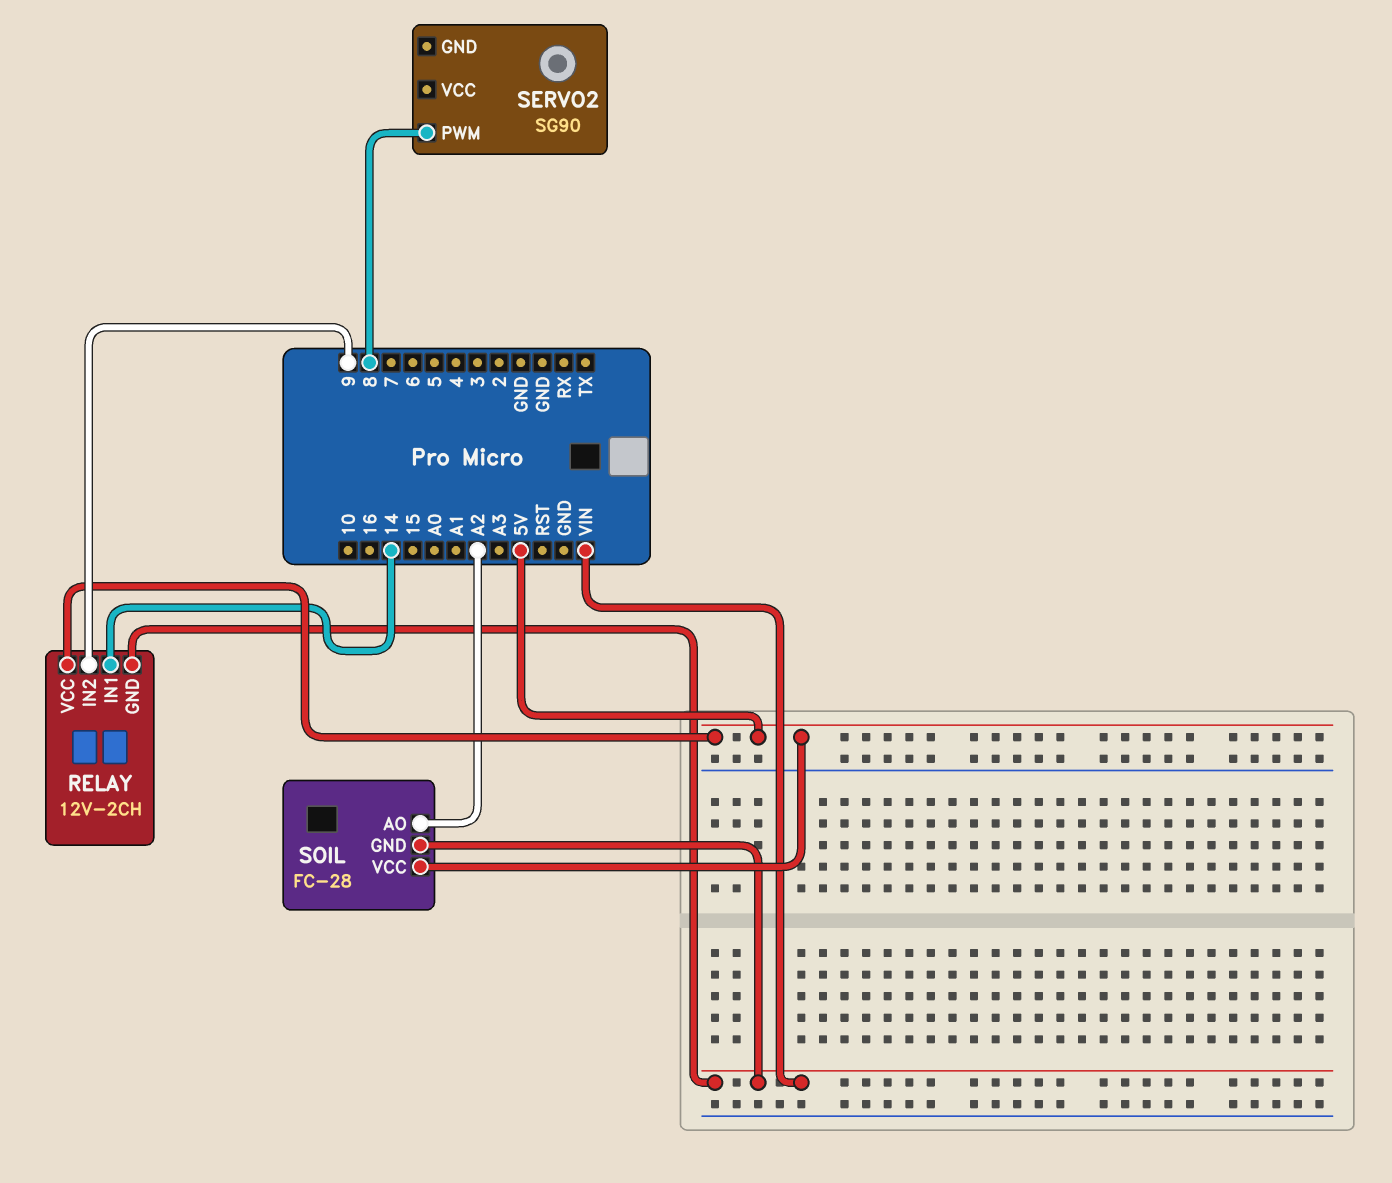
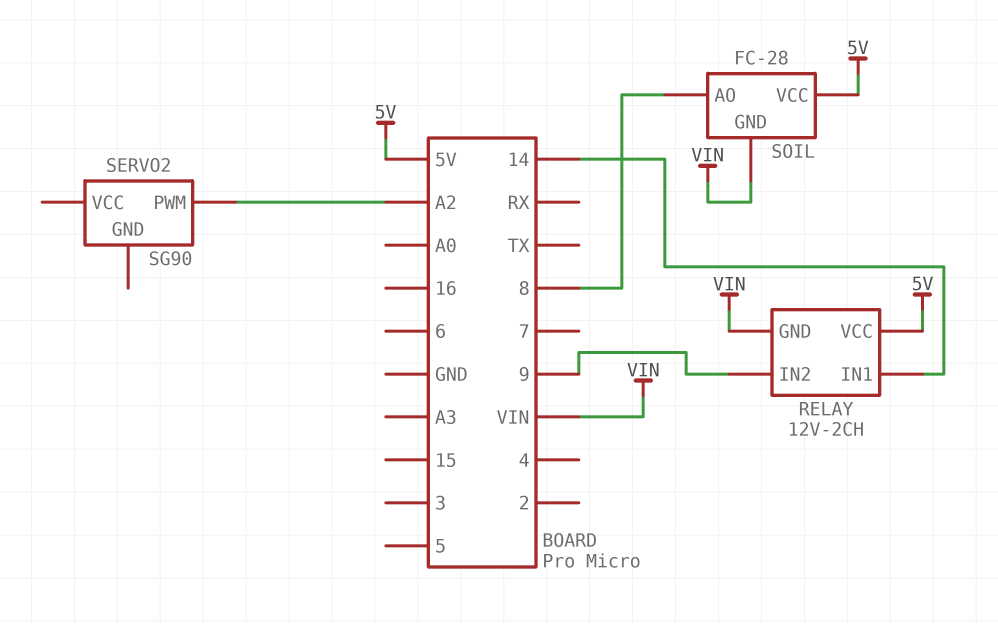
SERVO2 pin PWM: 8 -> A2
SOIL pin AO: A2 -> 8

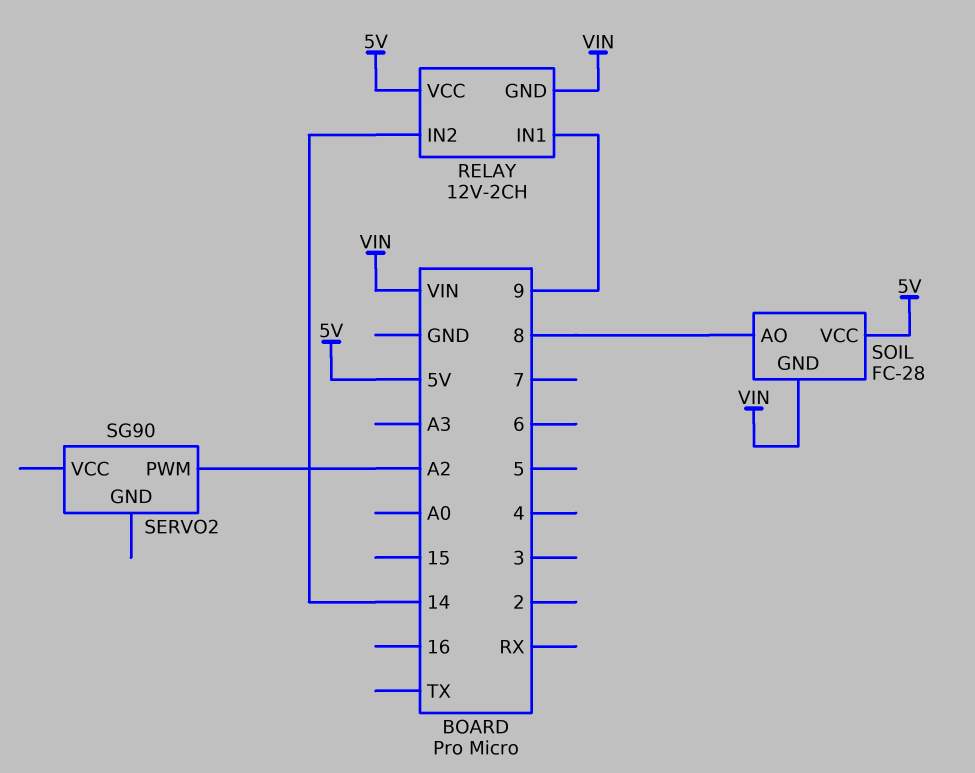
RELAY pin IN1: 14 -> 9
RELAY pin IN2: 9 -> 14

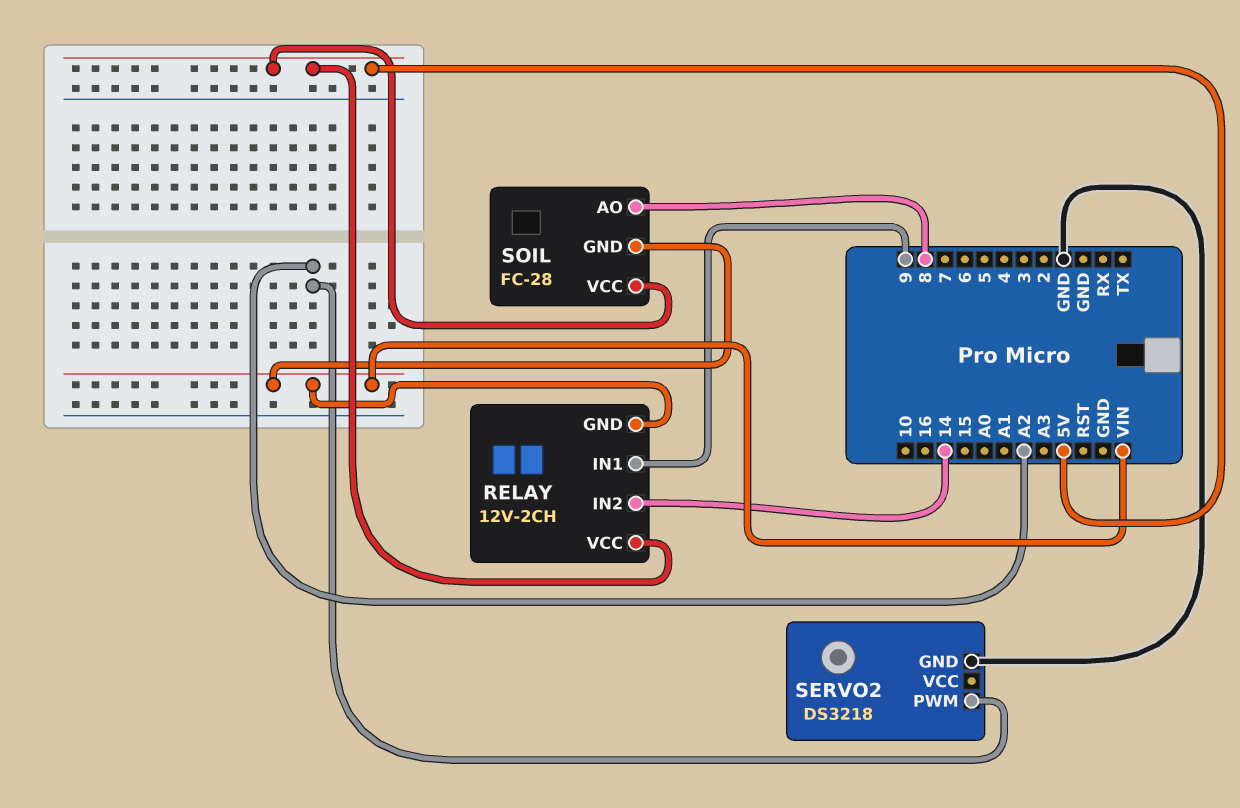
SERVO2: SG90 -> DS3218
SERVO2 pin GND: none -> GND

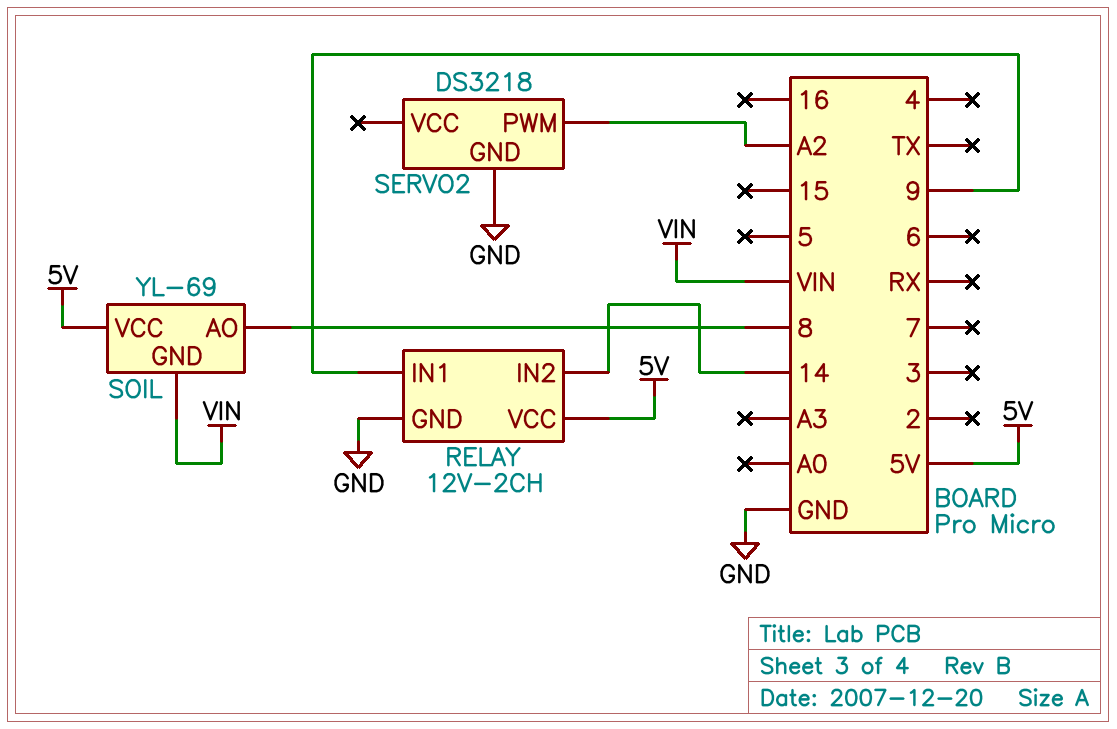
RELAY pin GND: VIN -> GND
SOIL: FC-28 -> YL-69

